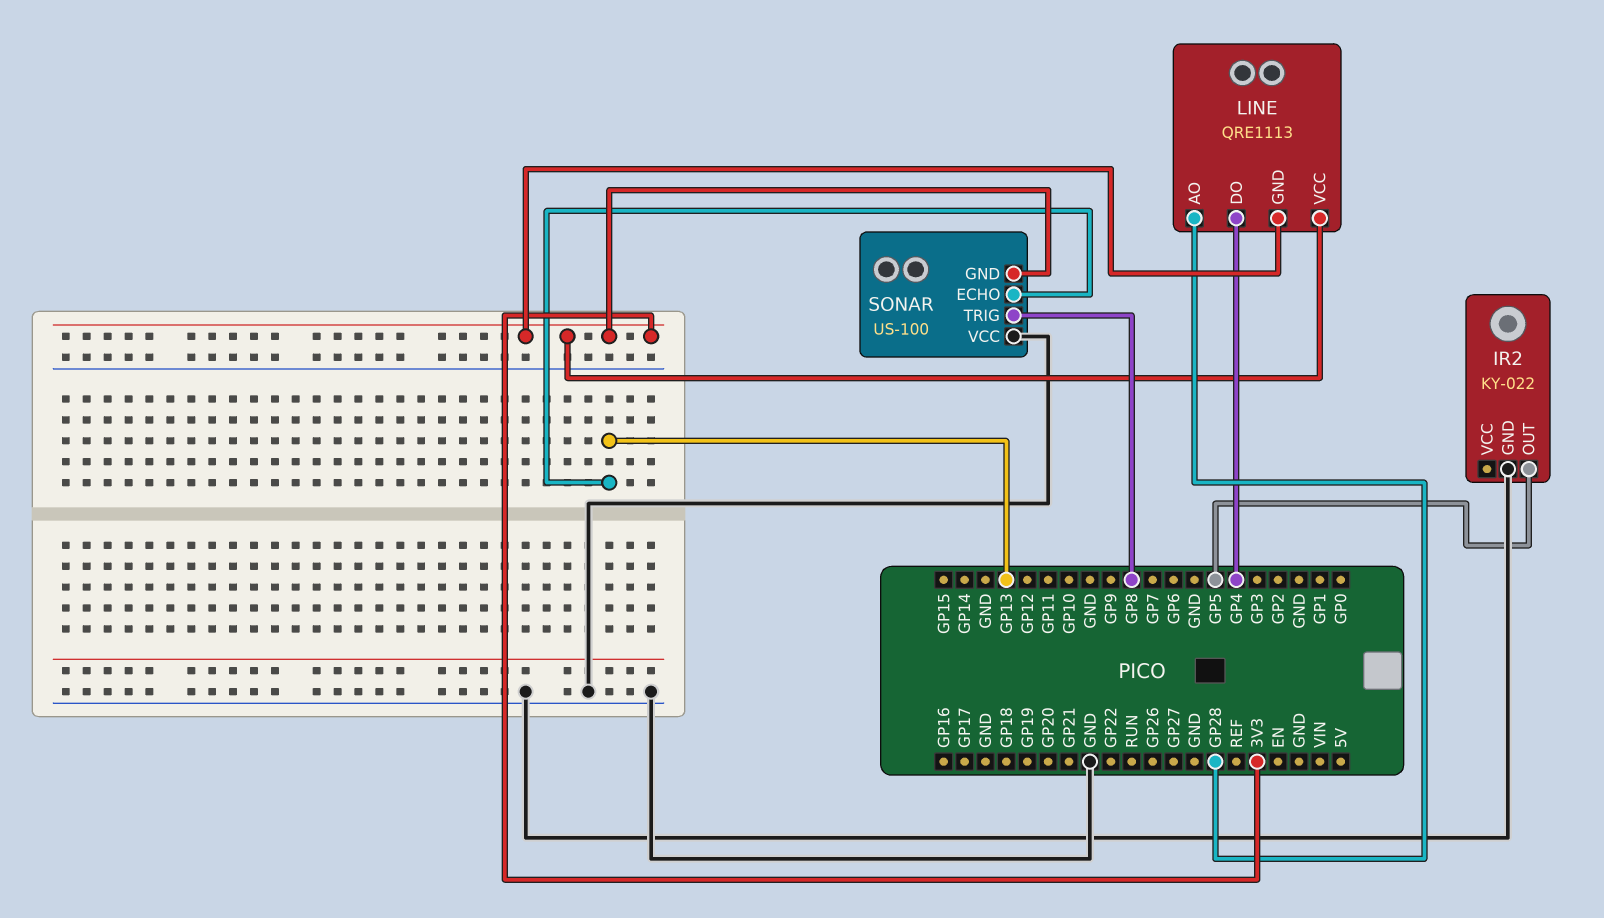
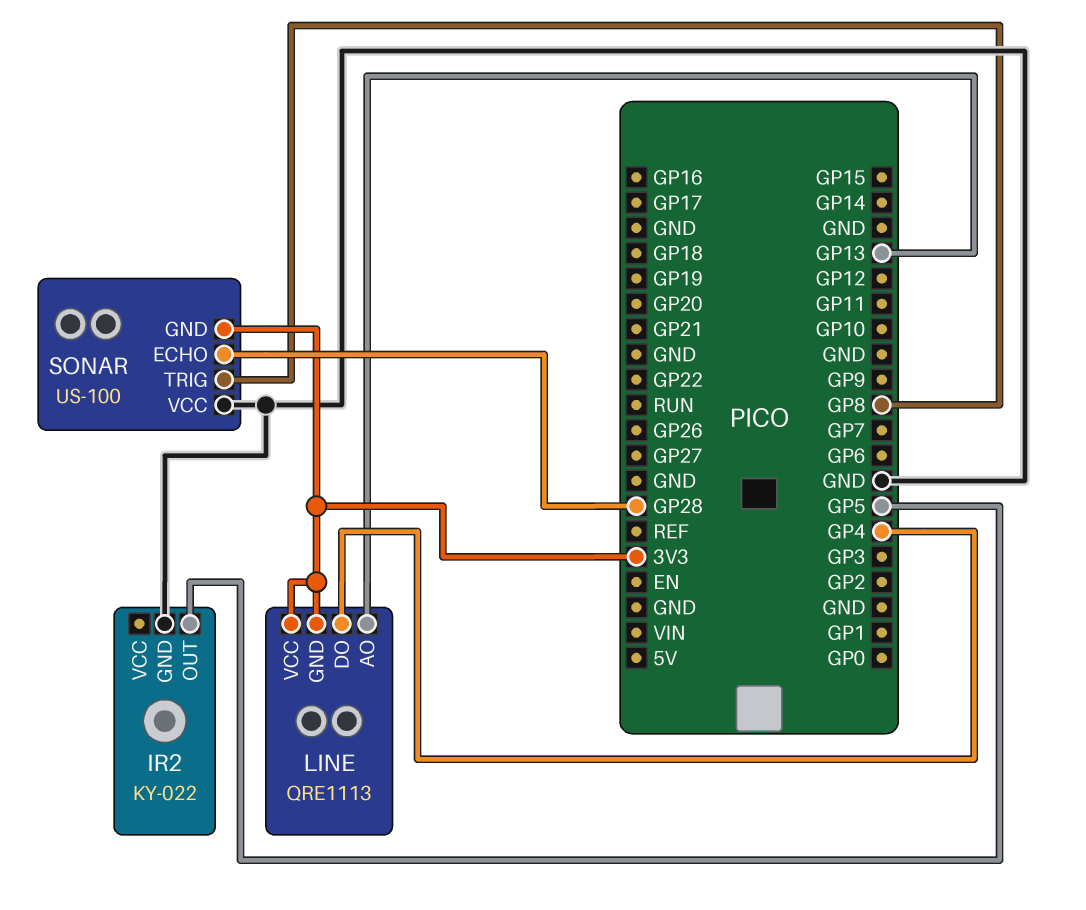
LINE pin AO: GP28 -> GP13
SONAR pin ECHO: GP13 -> GP28

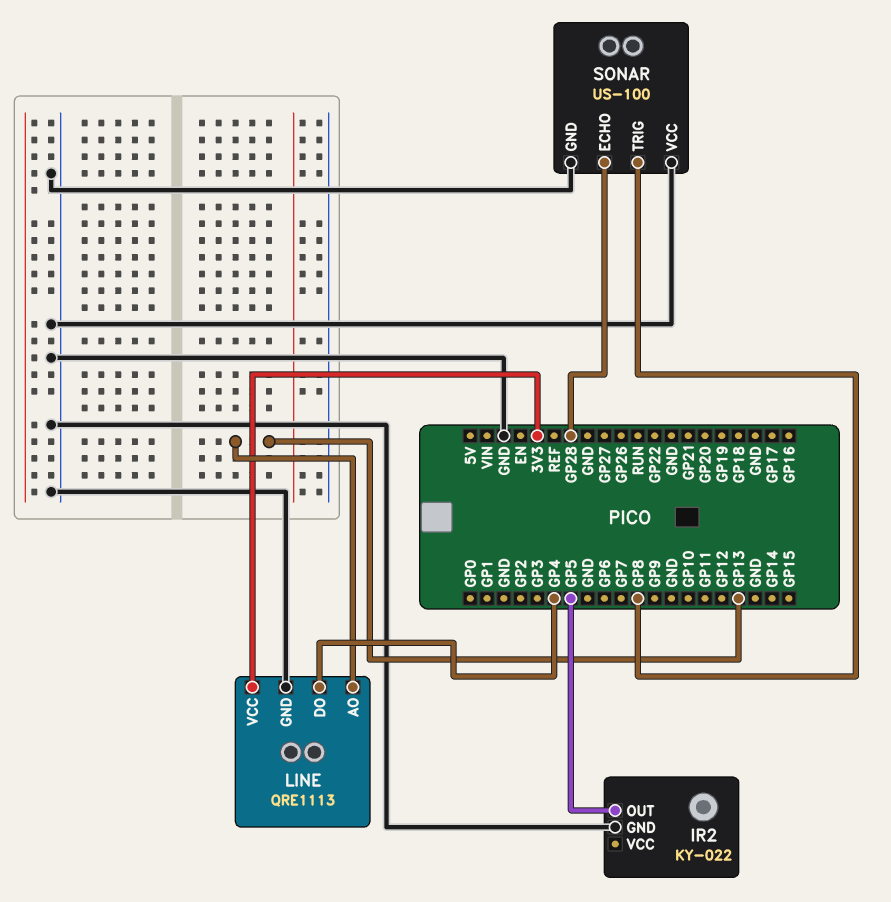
LINE pin GND: 3V3 -> GND
SONAR pin GND: 3V3 -> GND

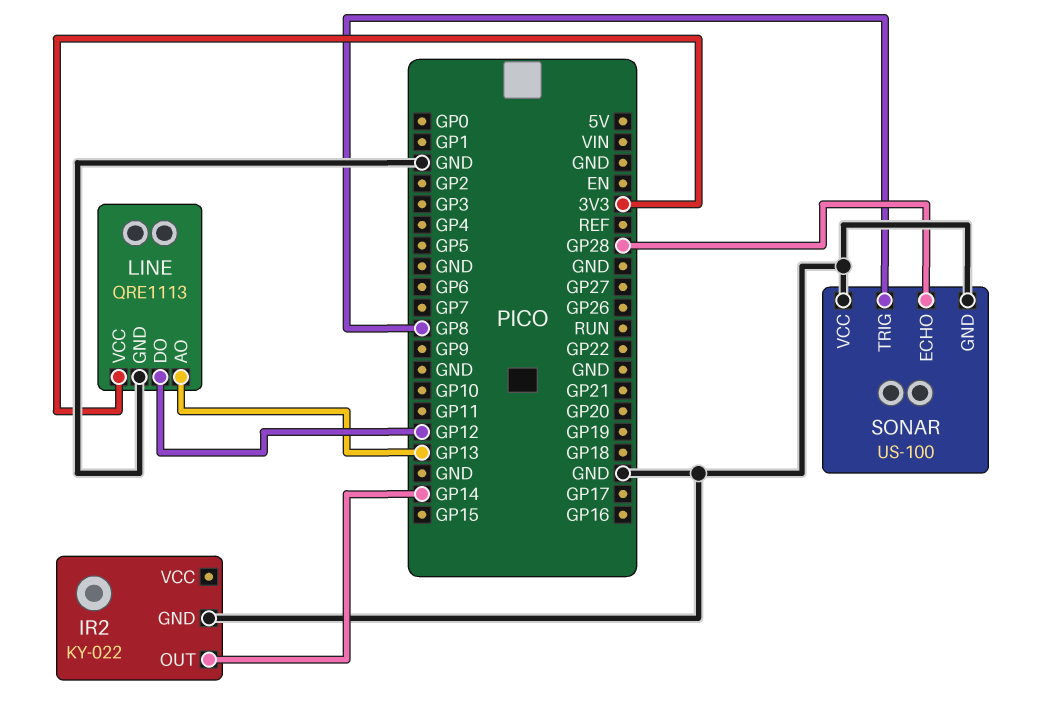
IR2 pin OUT: GP5 -> GP14
LINE pin DO: GP4 -> GP12

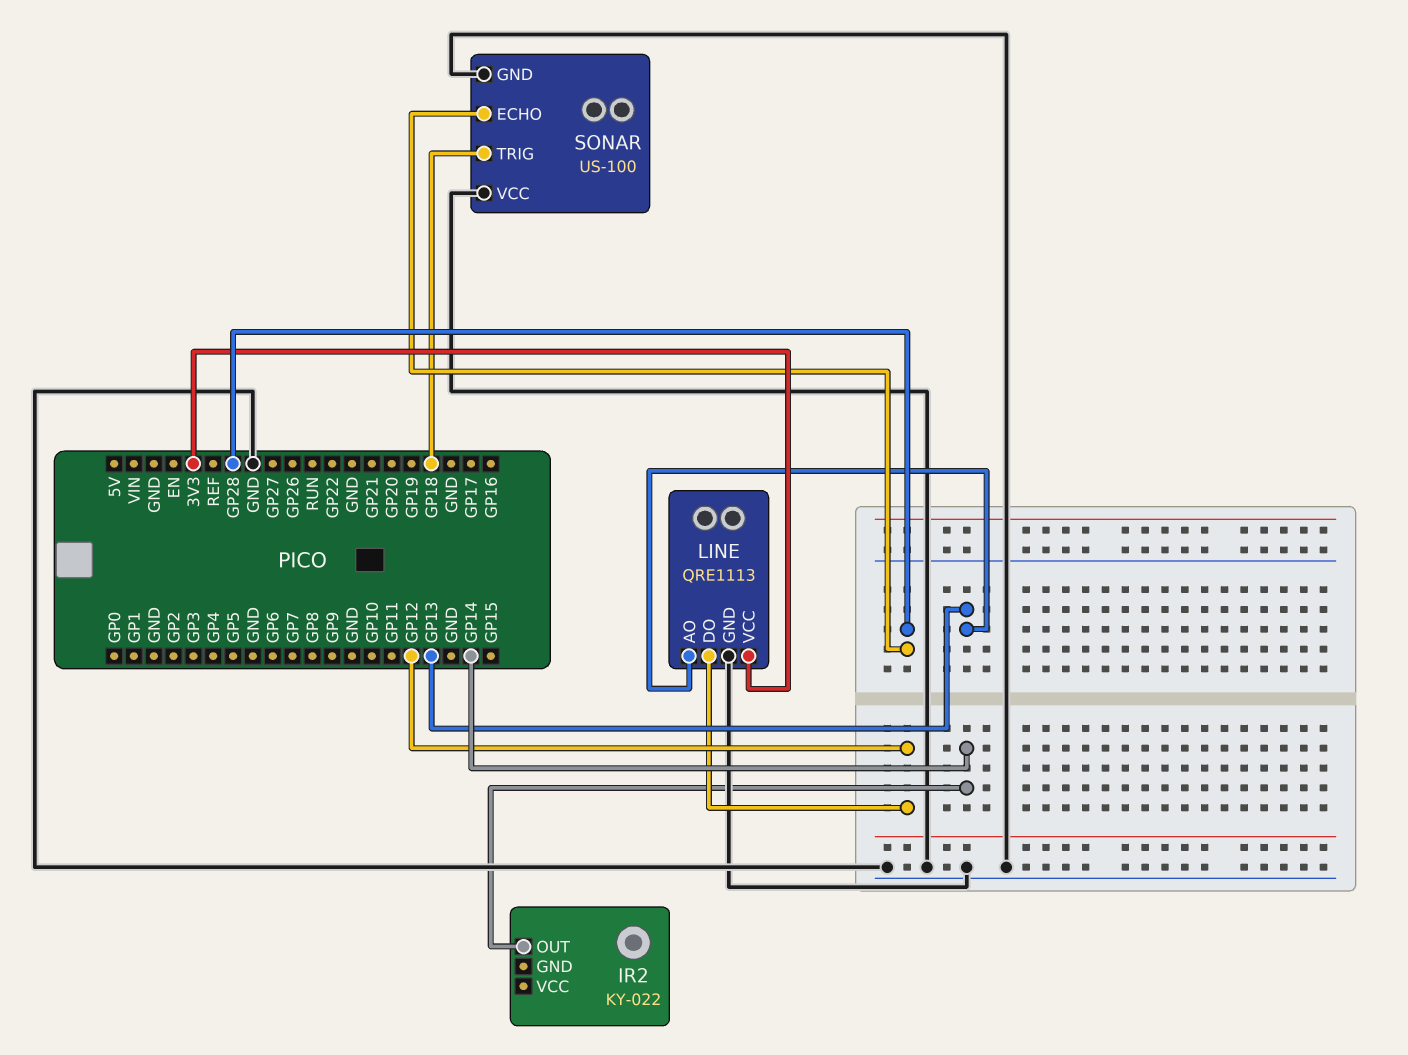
IR2 pin GND: GND -> none
SONAR pin TRIG: GP8 -> GP18

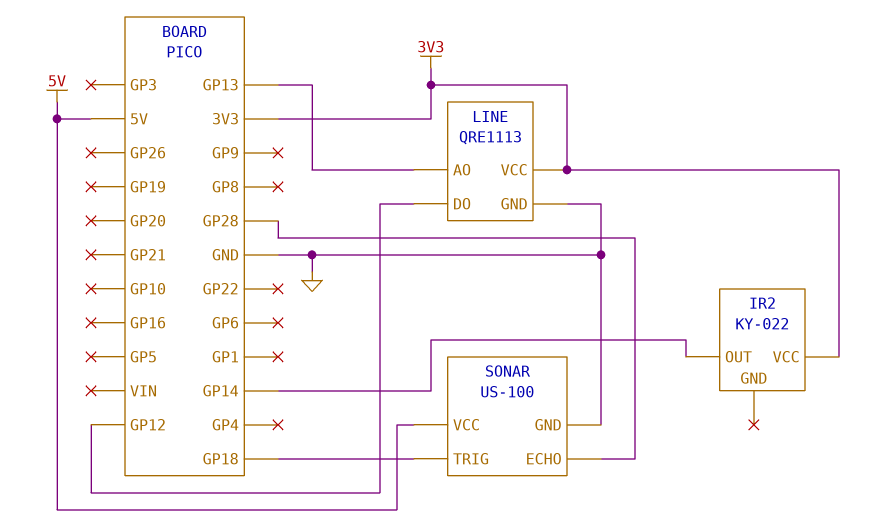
IR2 pin VCC: none -> 3V3
SONAR pin VCC: GND -> 5V

